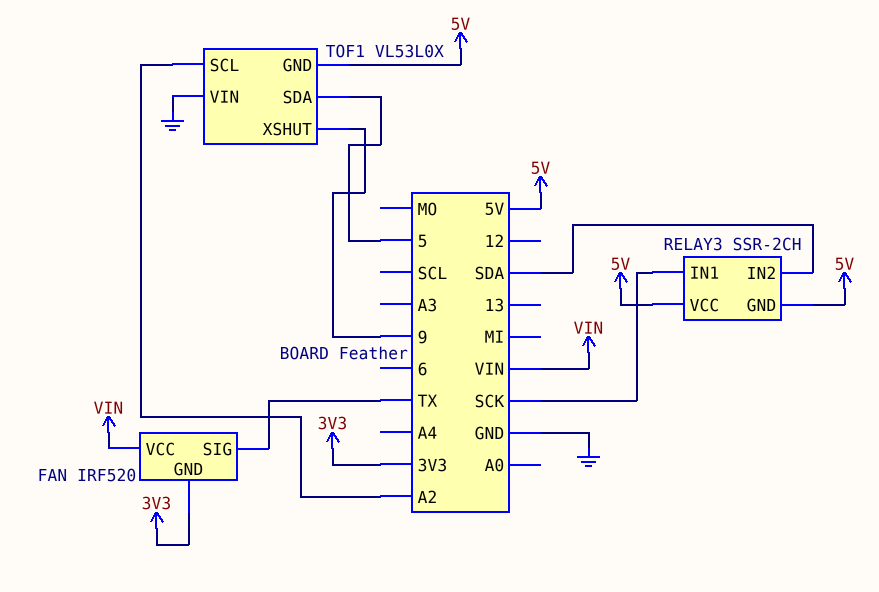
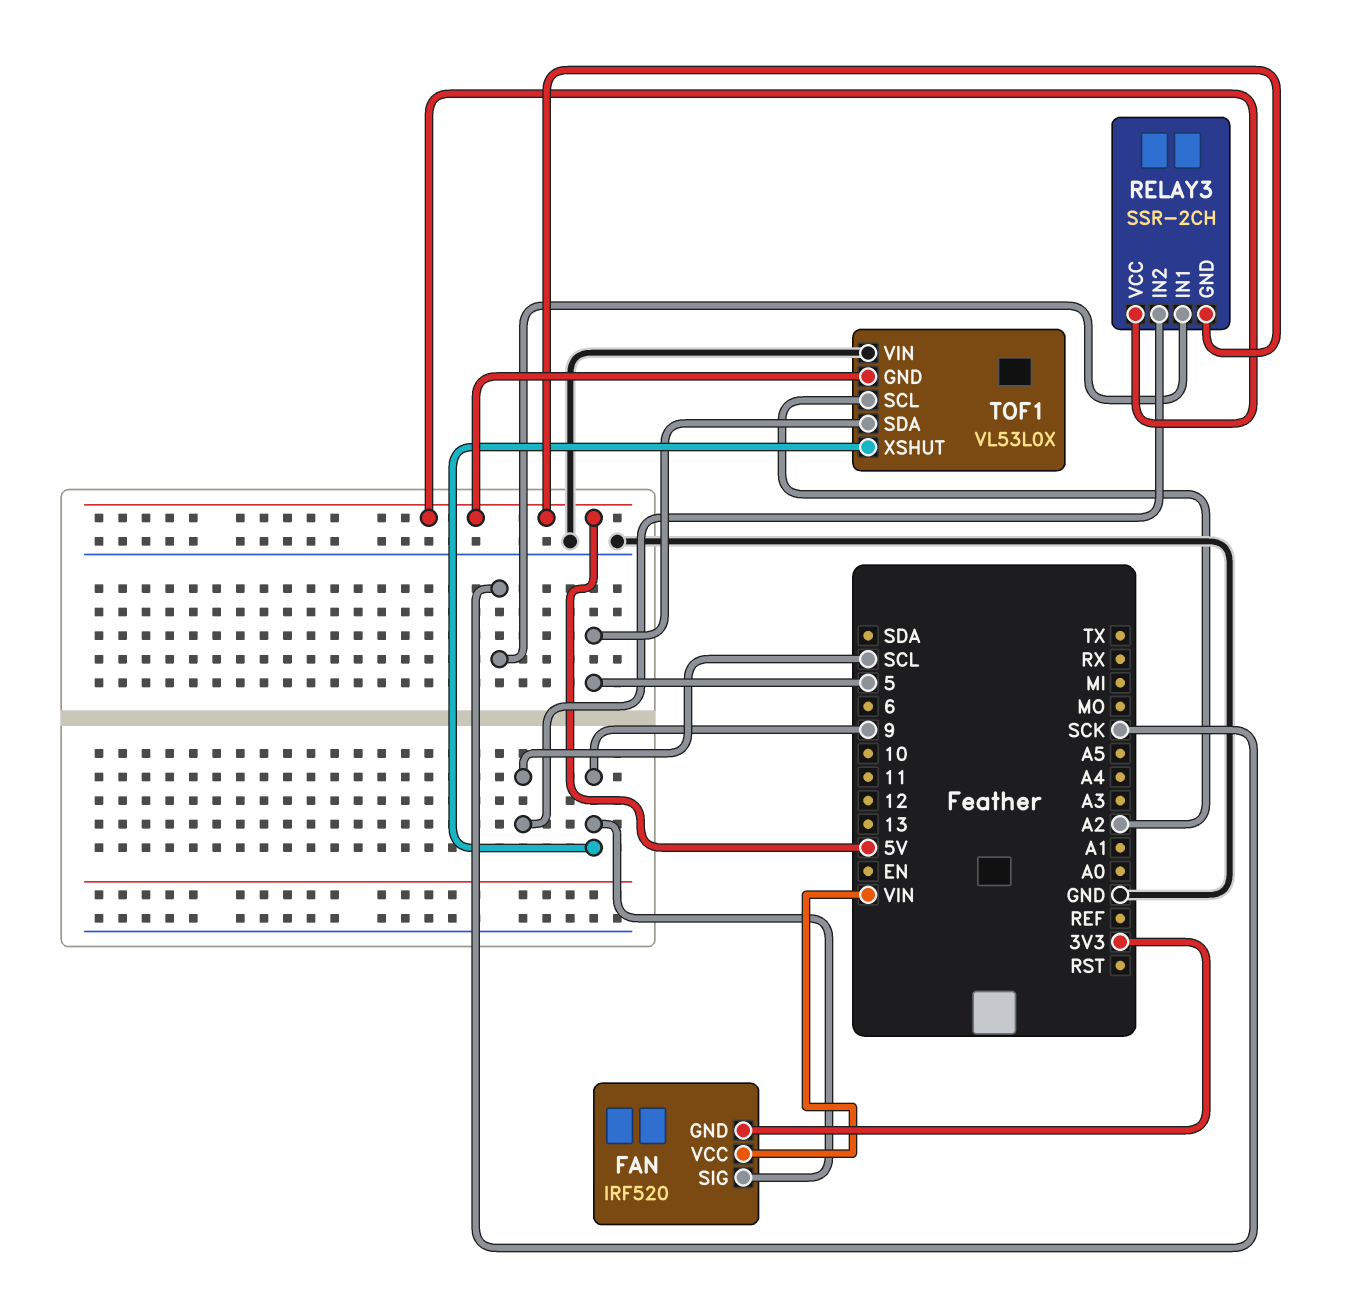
FAN pin SIG: TX -> 9
RELAY3 pin IN2: SDA -> SCL

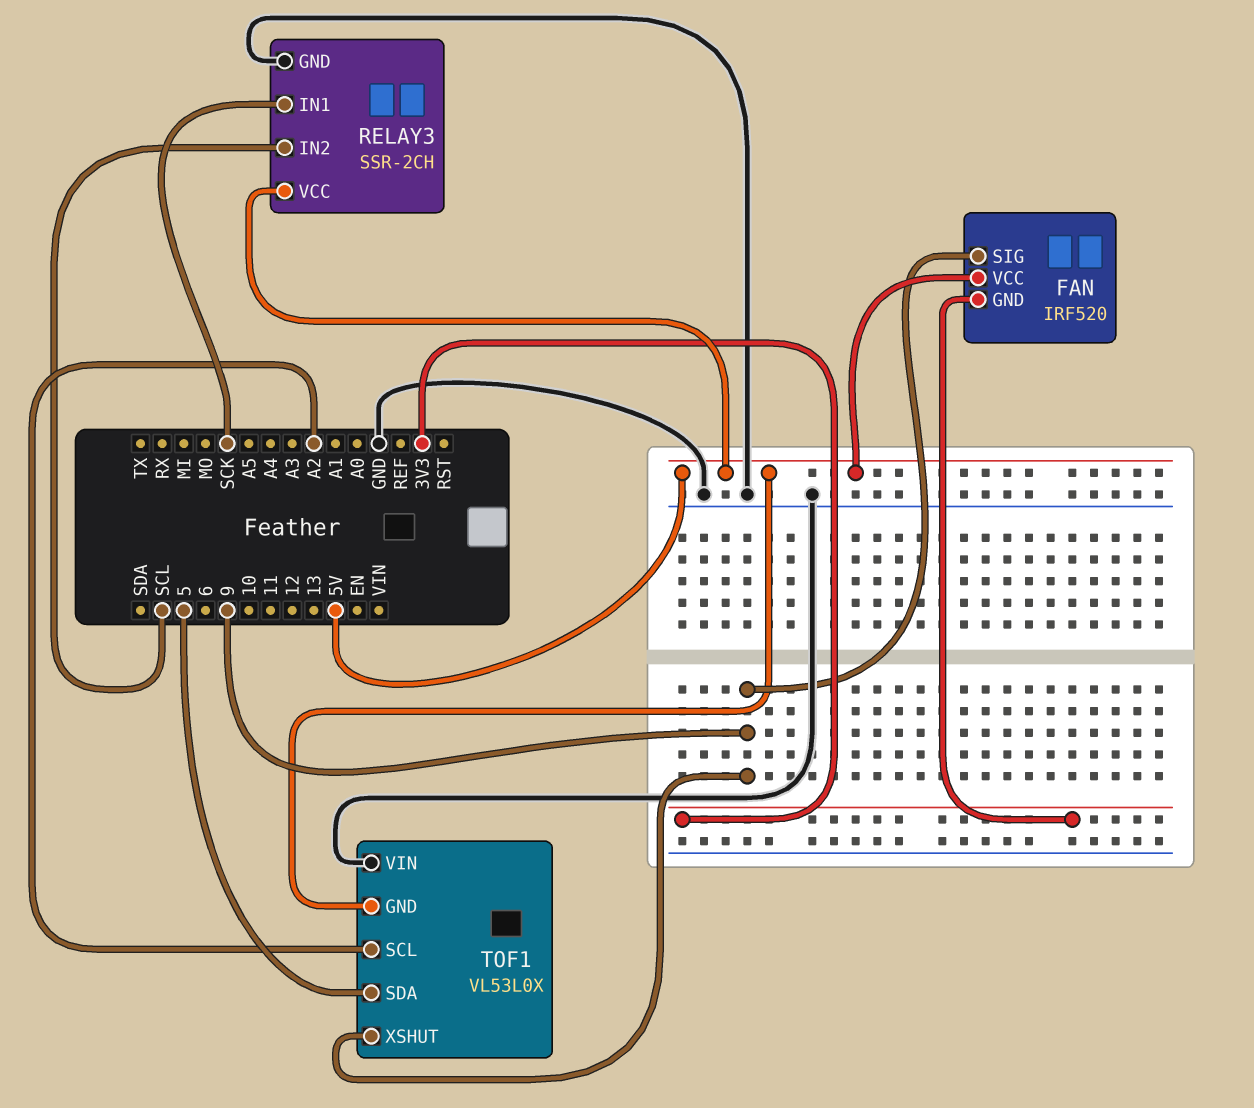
FAN pin VCC: VIN -> 5V
RELAY3 pin GND: 5V -> GND

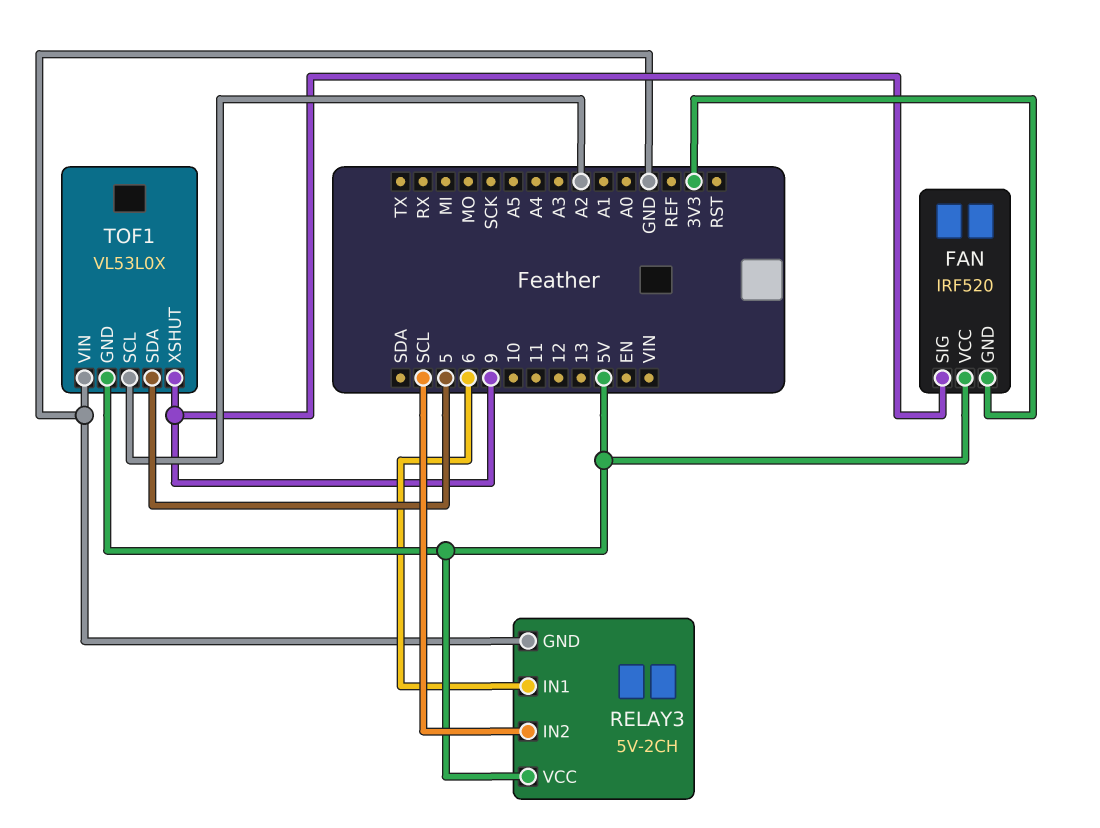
RELAY3: SSR-2CH -> 5V-2CH
RELAY3 pin IN1: SCK -> 6

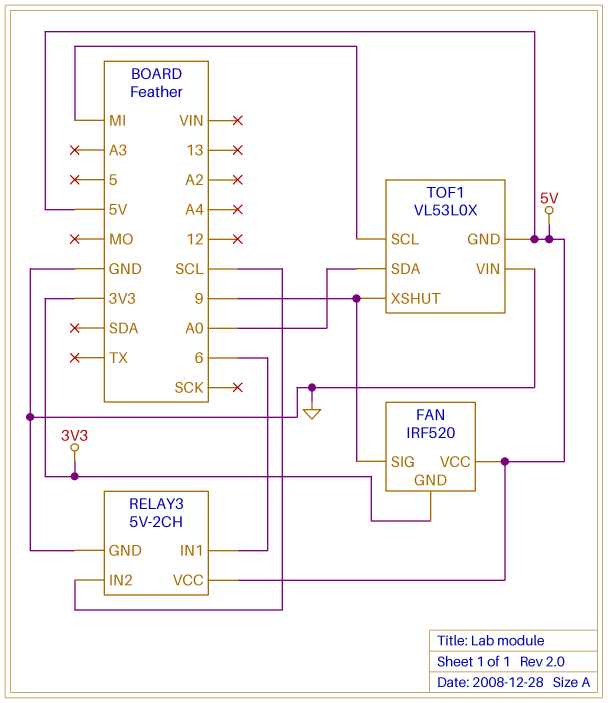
TOF1 pin SCL: A2 -> MI
TOF1 pin SDA: 5 -> A0

